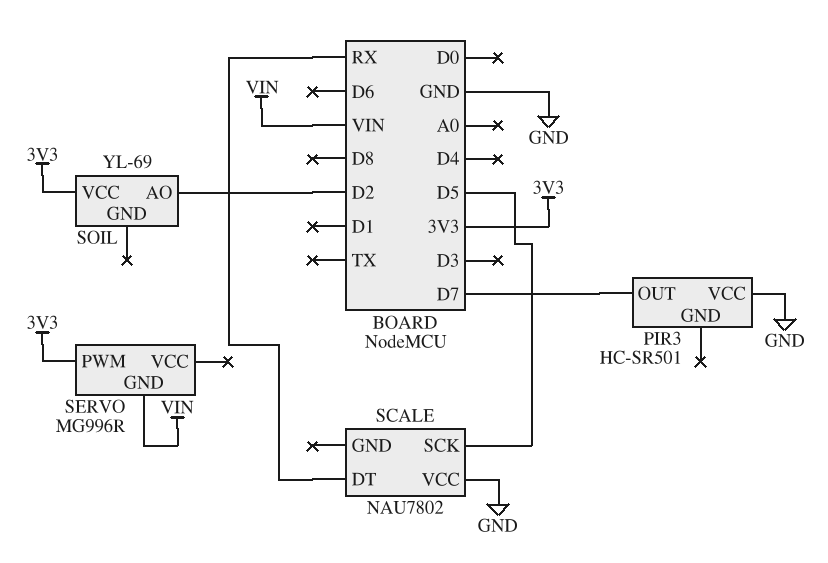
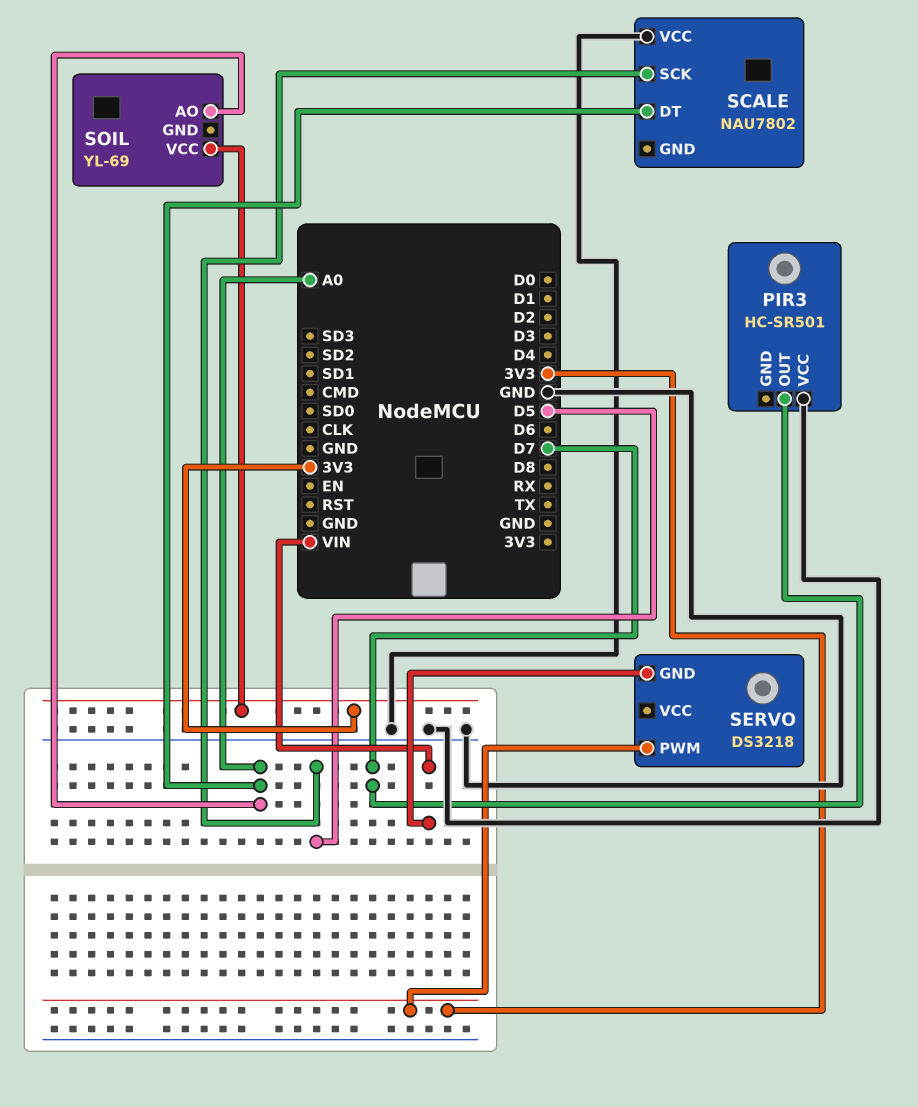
SCALE pin DT: RX -> A0
SERVO: MG996R -> DS3218
SOIL pin AO: D2 -> A0

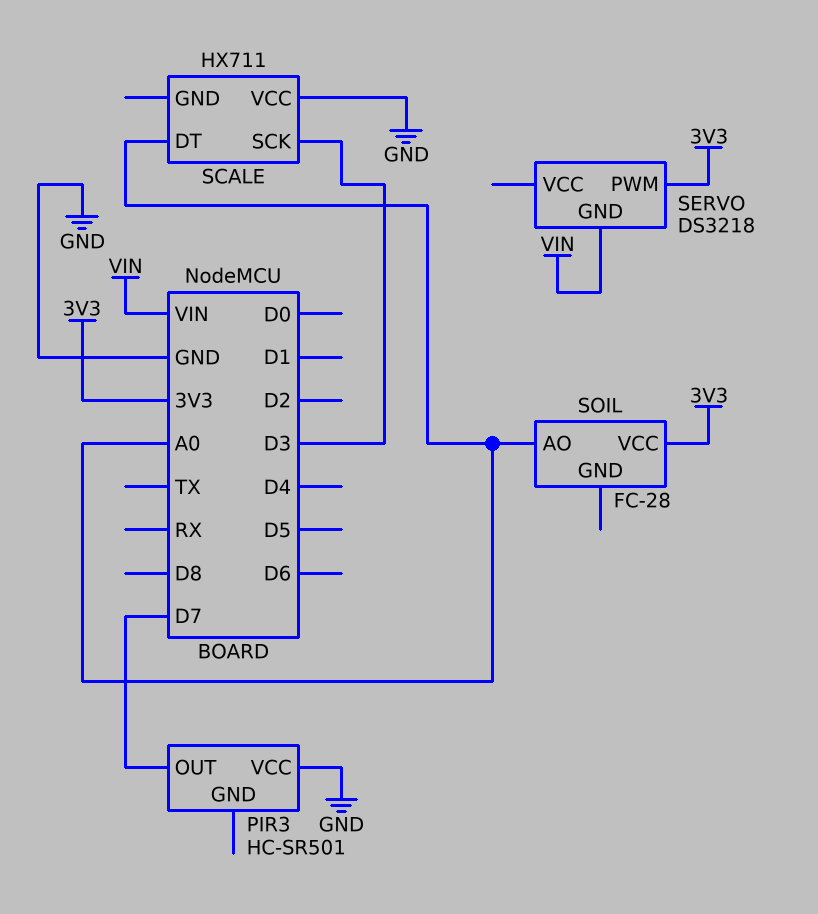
SCALE: NAU7802 -> HX711
SCALE pin SCK: D5 -> D3
SOIL: YL-69 -> FC-28

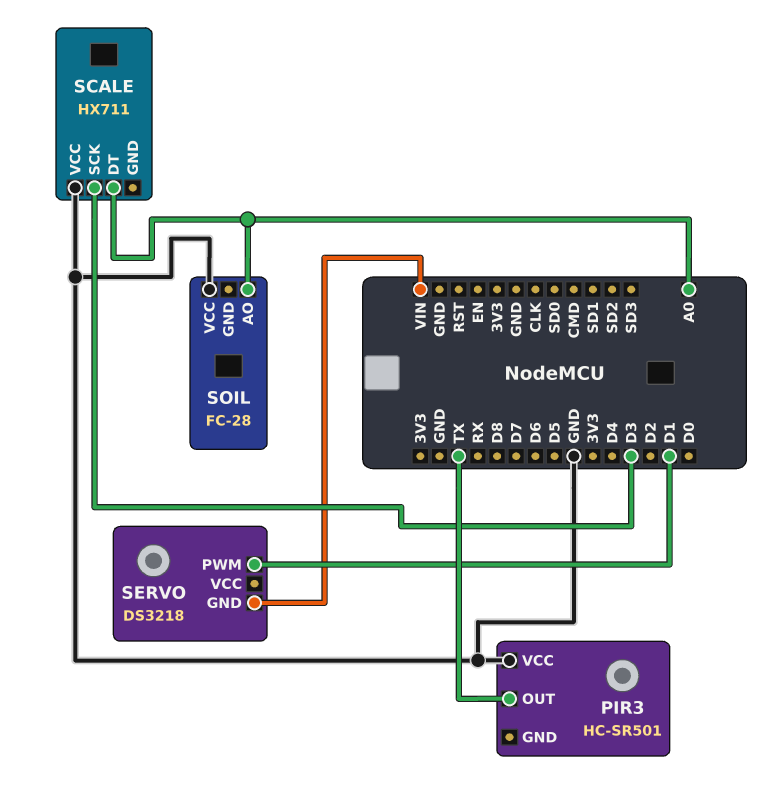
PIR3 pin OUT: D7 -> TX
SERVO pin PWM: 3V3 -> D1
SOIL pin VCC: 3V3 -> GND

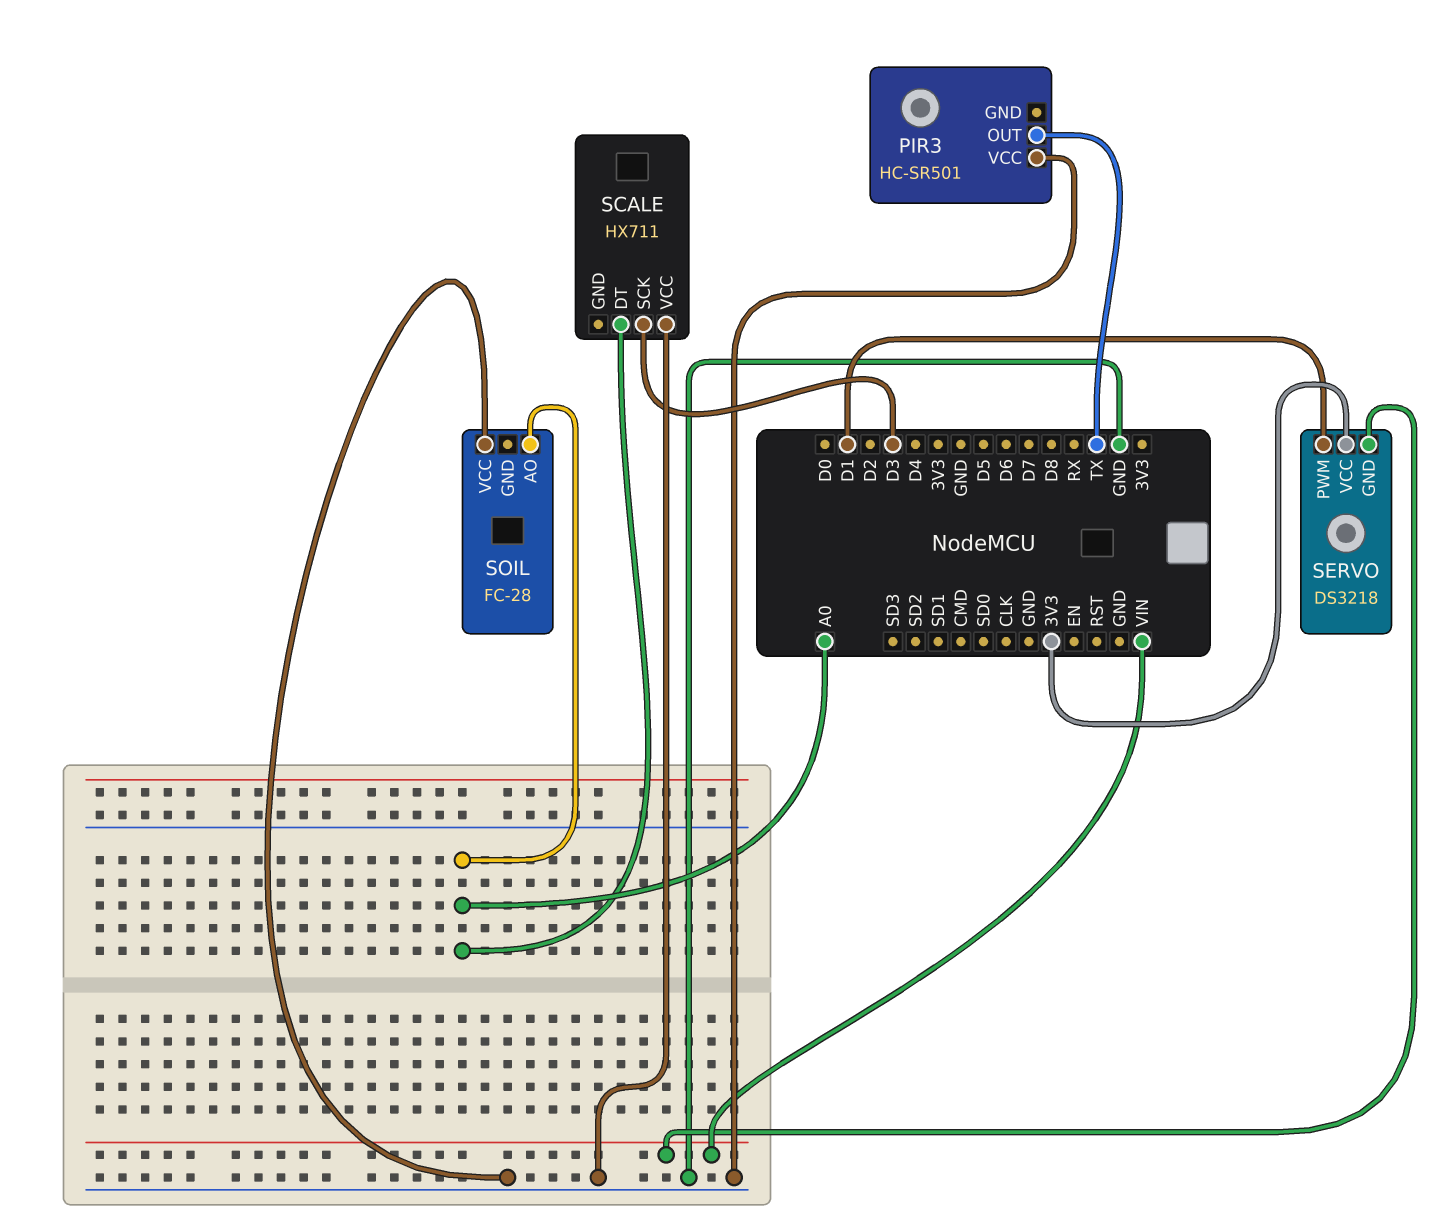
SERVO pin VCC: none -> 3V3

